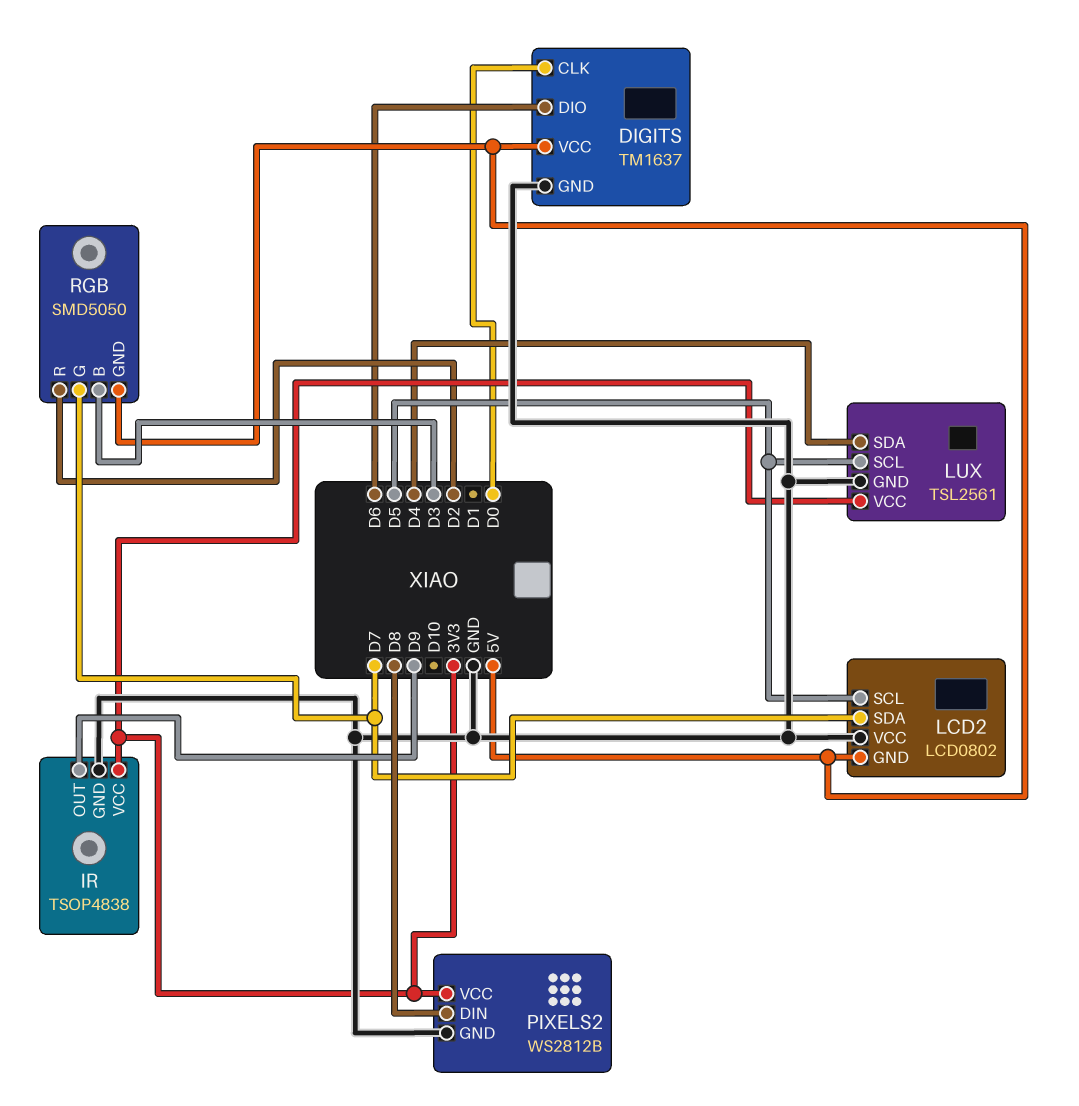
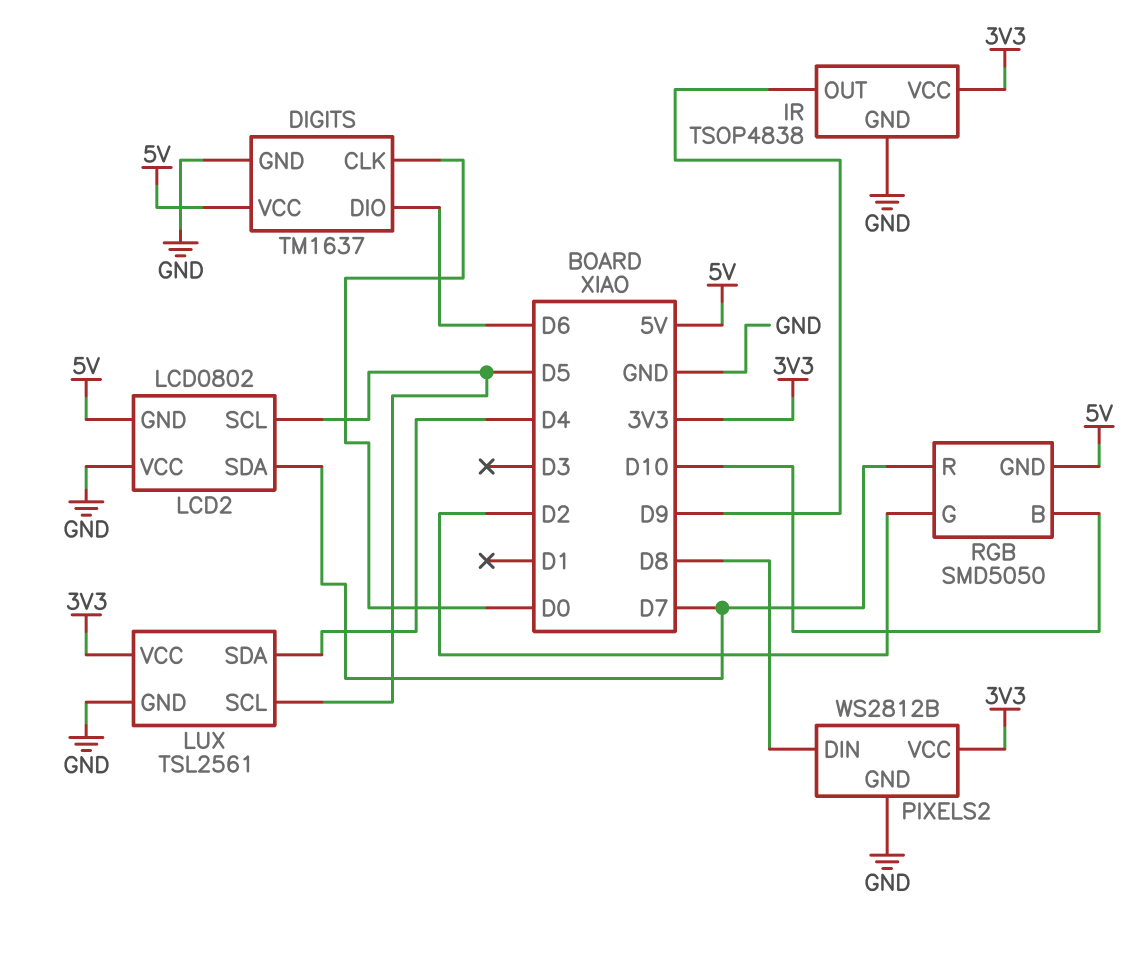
RGB pin B: D3 -> D10
RGB pin G: D7 -> D2
RGB pin R: D2 -> D7

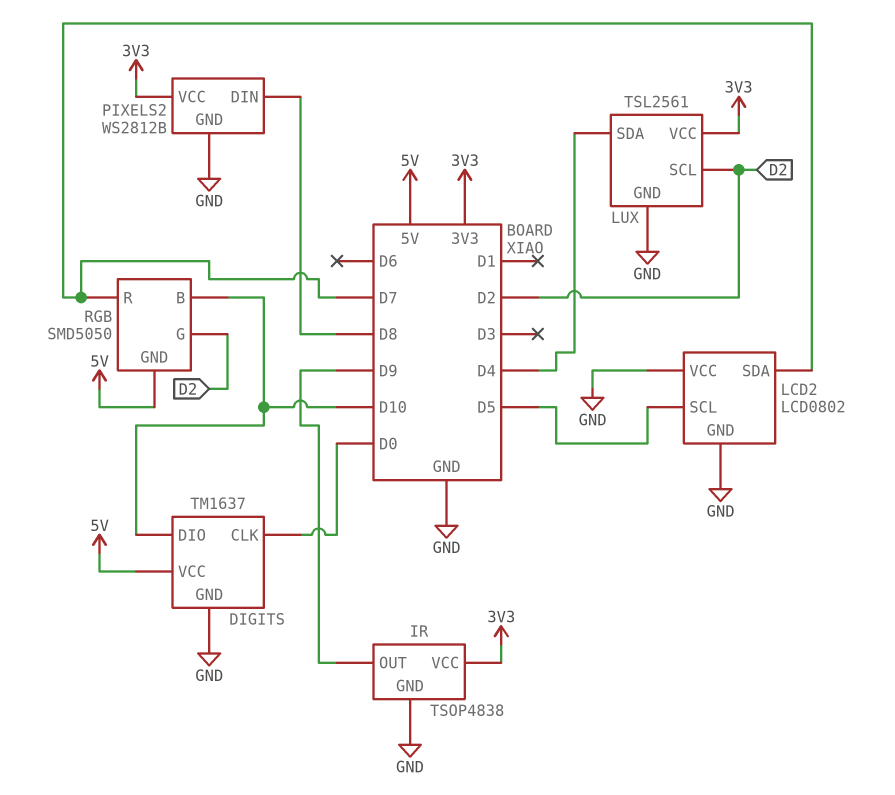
DIGITS pin DIO: D6 -> D10
LCD2 pin GND: 5V -> GND
LUX pin SCL: D5 -> D2

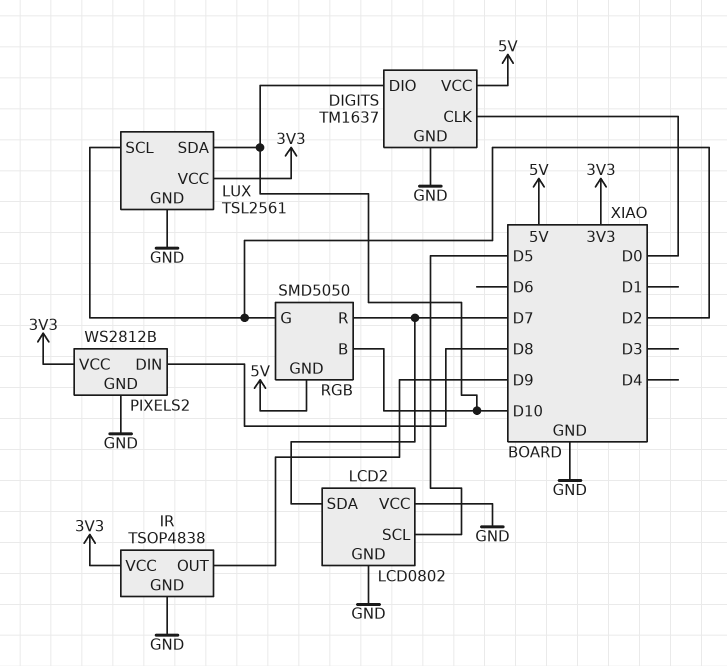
LUX pin SDA: D4 -> D10

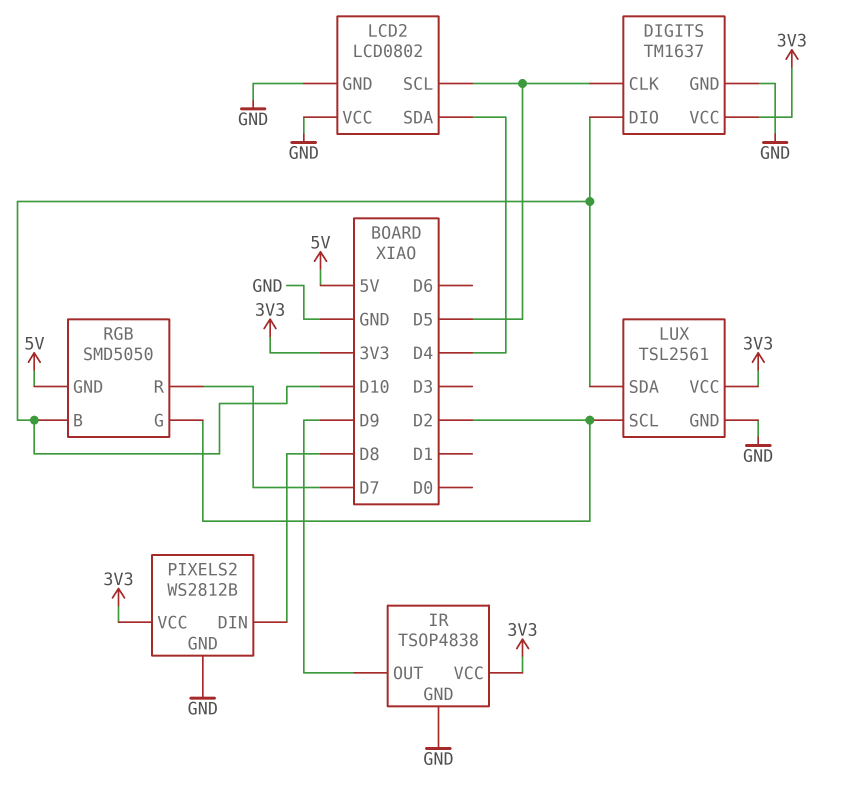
DIGITS pin CLK: D0 -> D5
DIGITS pin VCC: 5V -> 3V3
LCD2 pin SDA: D7 -> D4

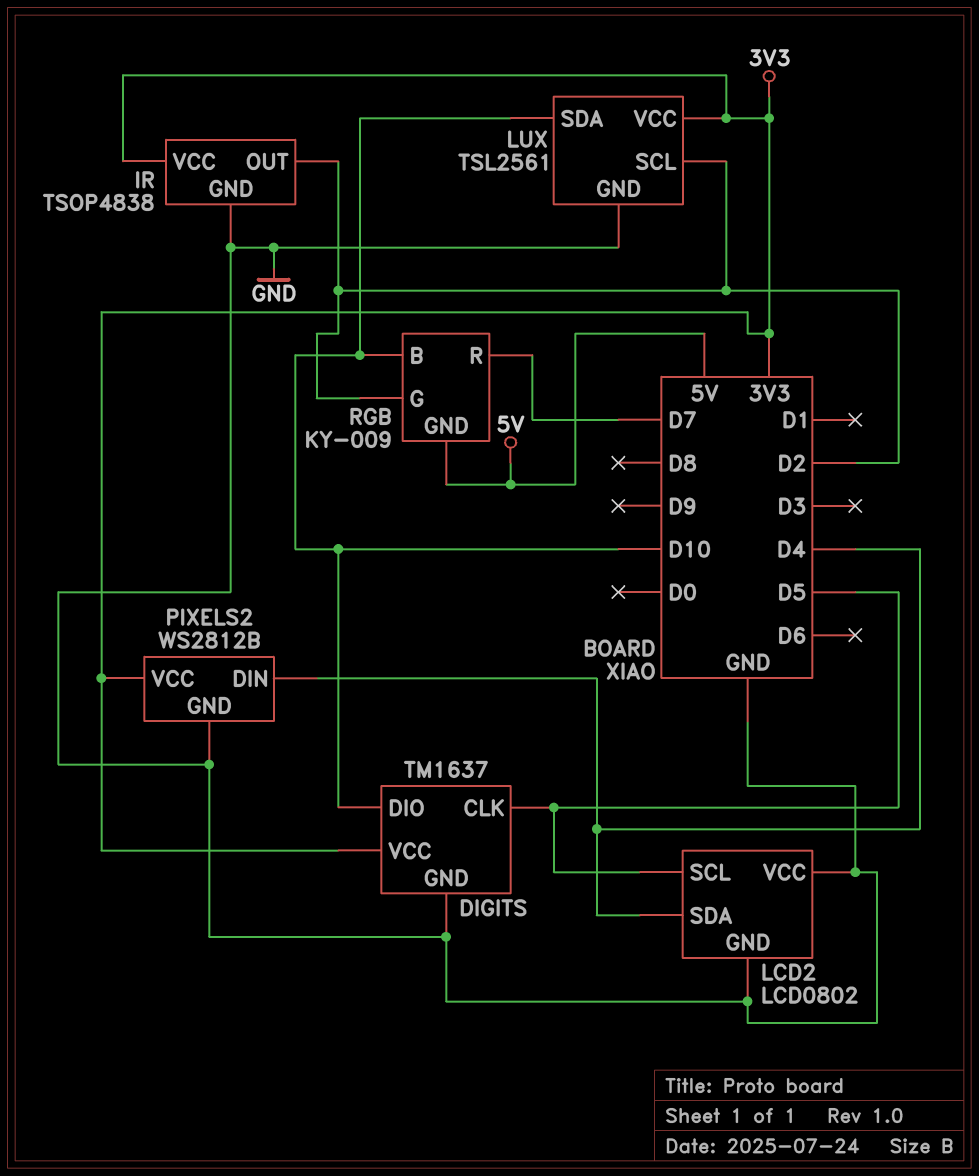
IR pin OUT: D9 -> D2
PIXELS2 pin DIN: D8 -> D4
RGB: SMD5050 -> KY-009

